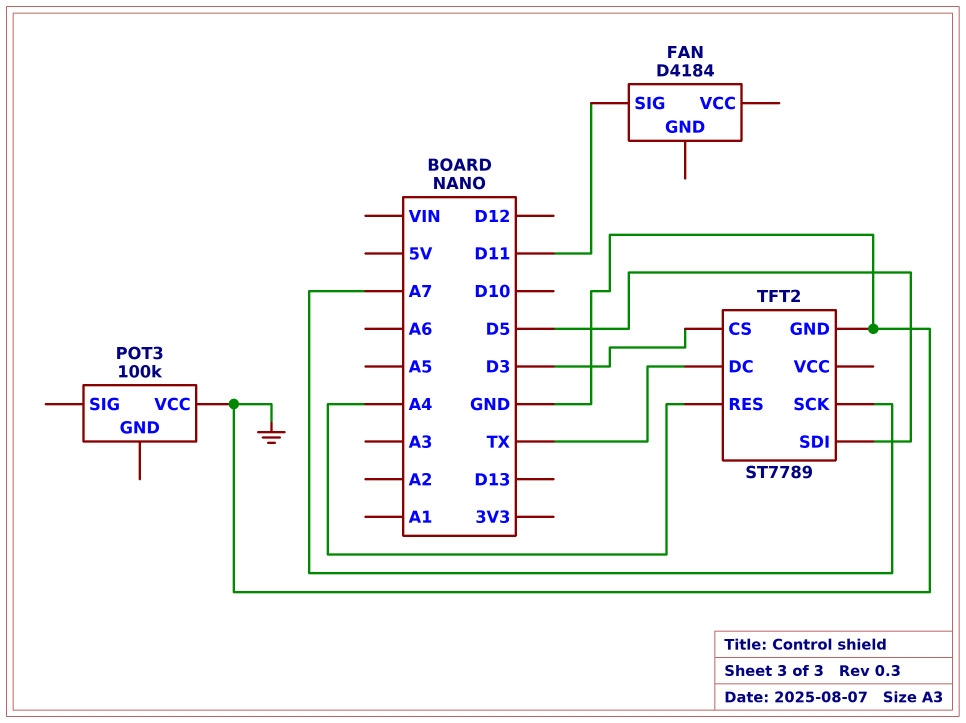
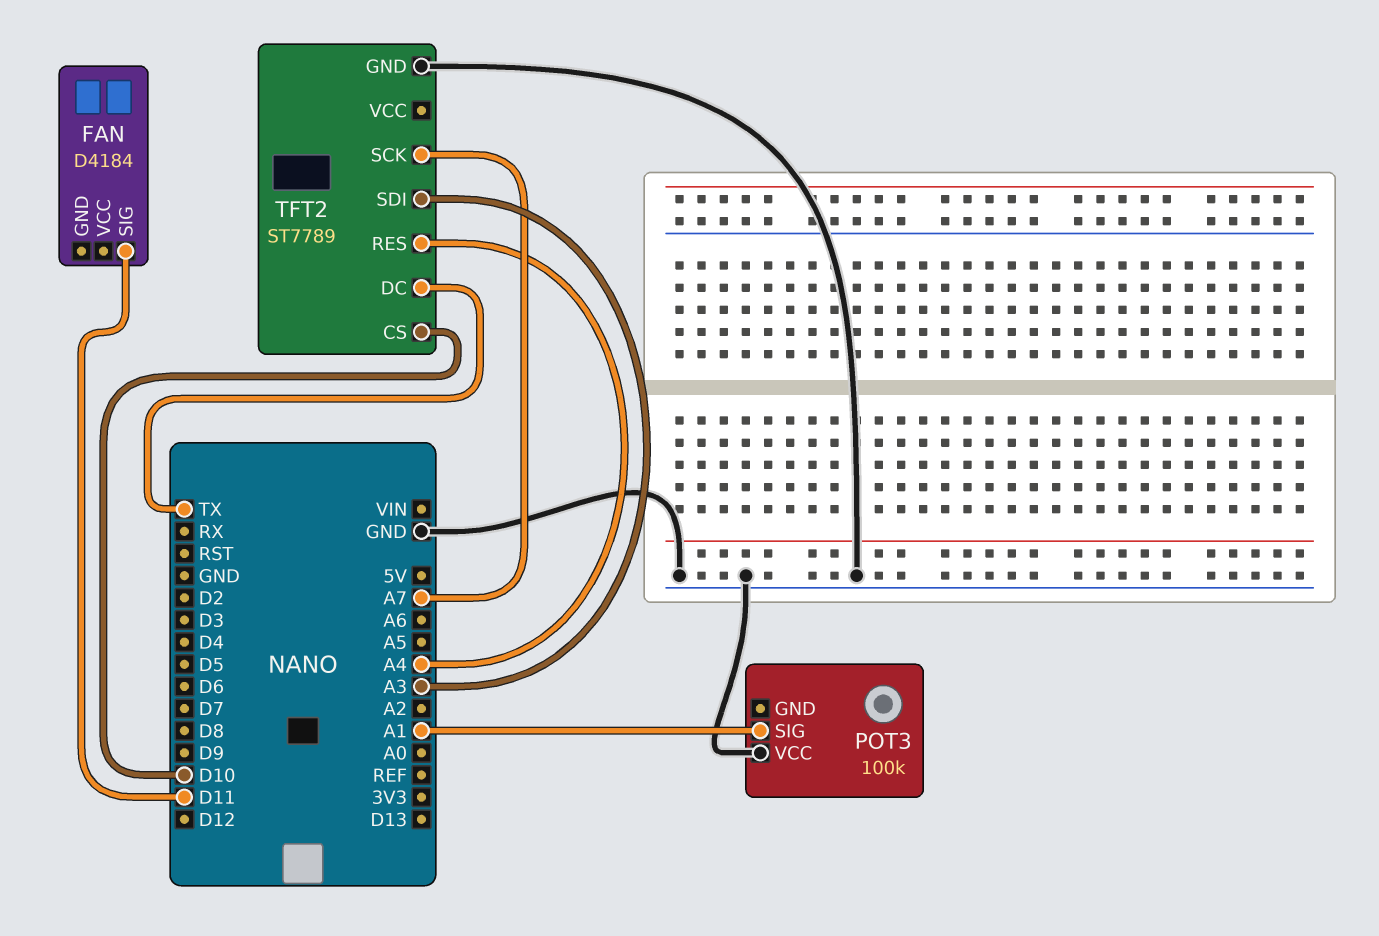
POT3 pin SIG: none -> A1
TFT2 pin CS: D3 -> D10
TFT2 pin SDI: D5 -> A3

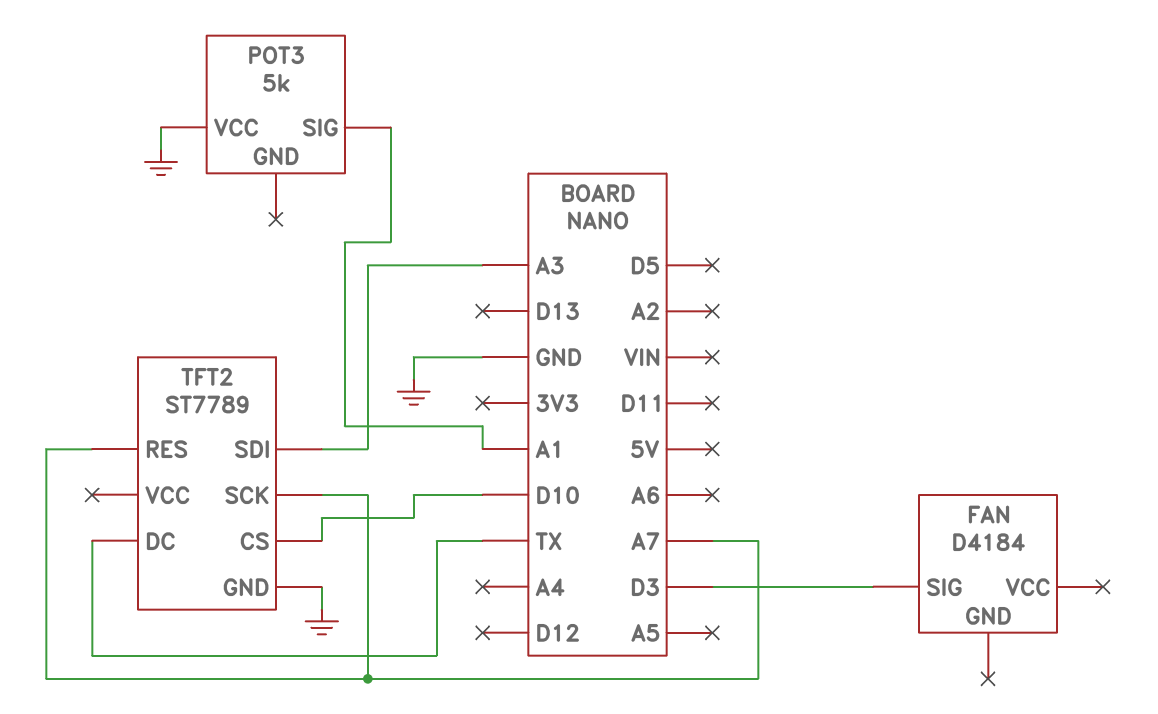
FAN pin SIG: D11 -> D3
POT3: 100k -> 5k
TFT2 pin RES: A4 -> A7

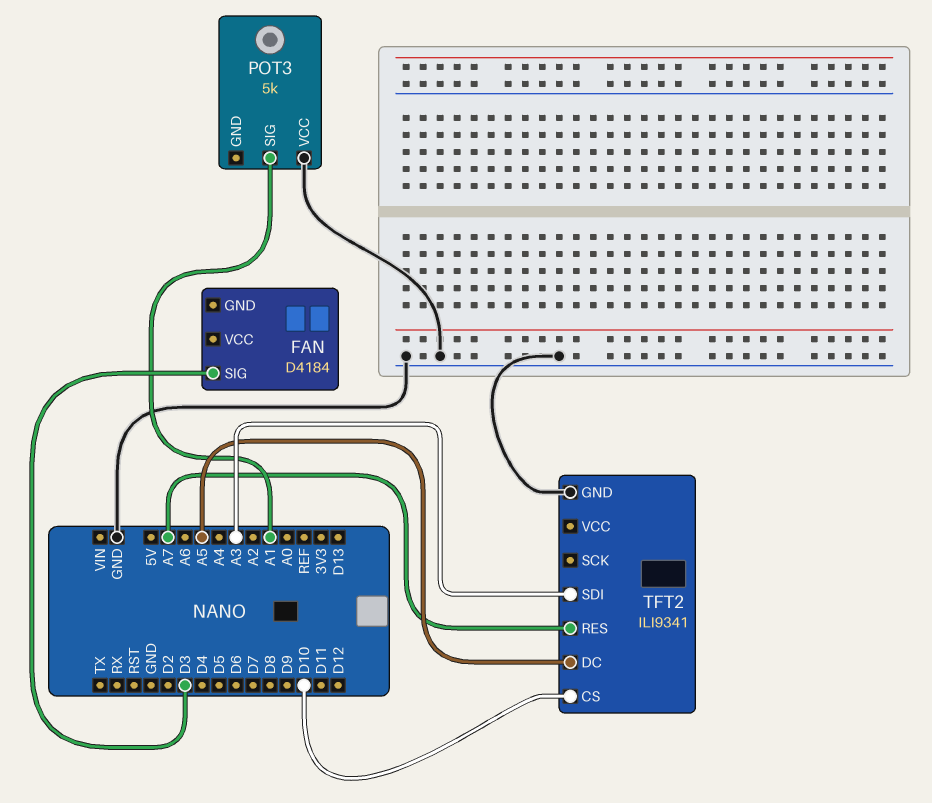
TFT2: ST7789 -> ILI9341
TFT2 pin DC: TX -> A5
TFT2 pin SCK: A7 -> none

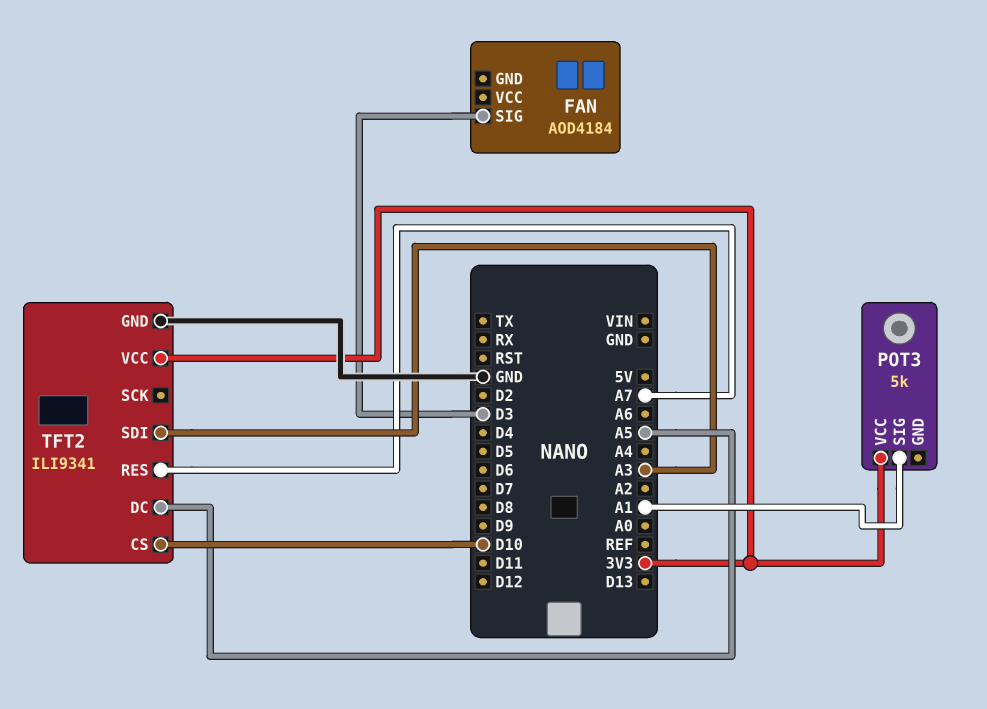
FAN: D4184 -> AOD4184
POT3 pin VCC: GND -> 3V3
TFT2 pin VCC: none -> 3V3

